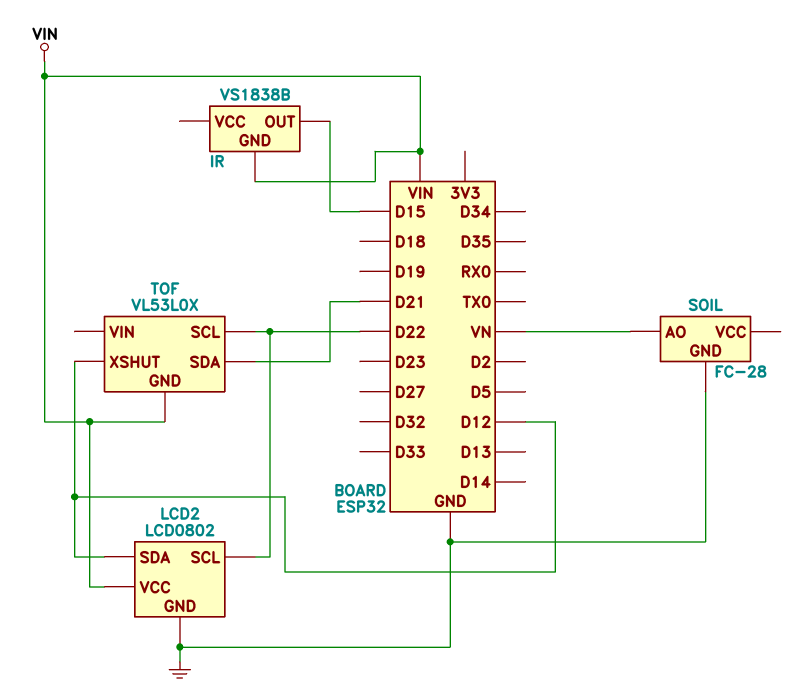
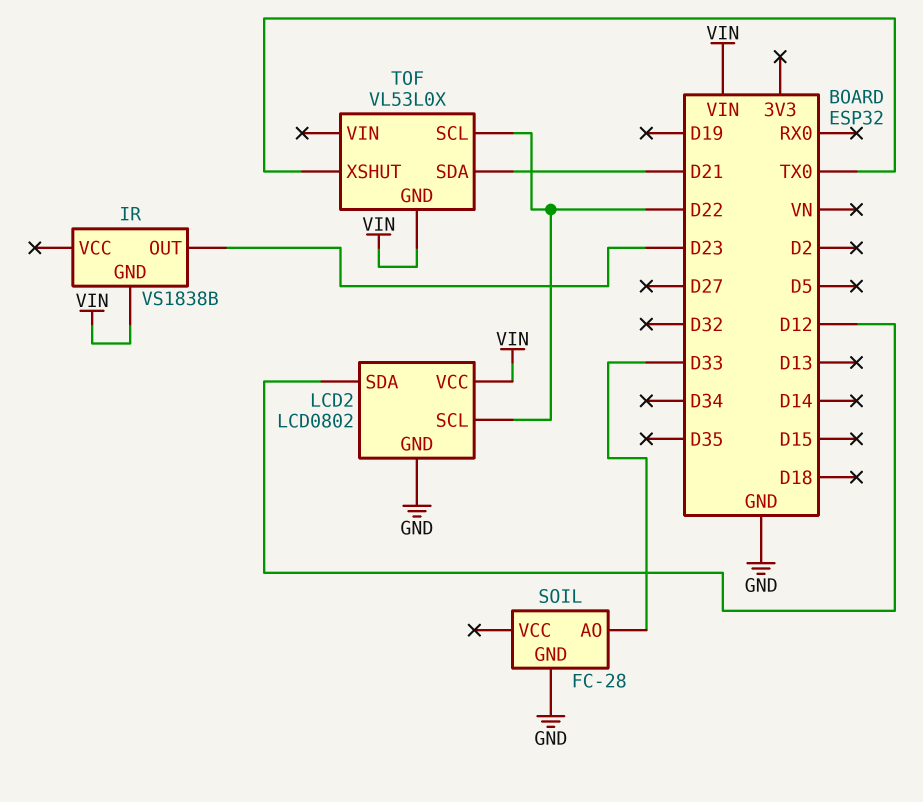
IR pin OUT: D15 -> D23
SOIL pin AO: VN -> D33
TOF pin XSHUT: D12 -> TX0

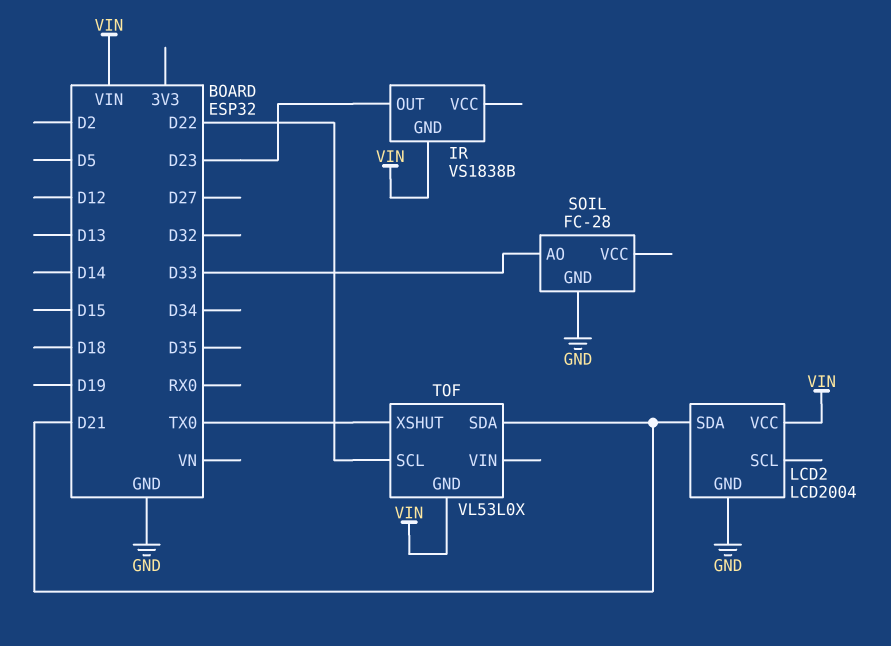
LCD2: LCD0802 -> LCD2004
LCD2 pin SCL: D22 -> none
LCD2 pin SDA: D12 -> D21

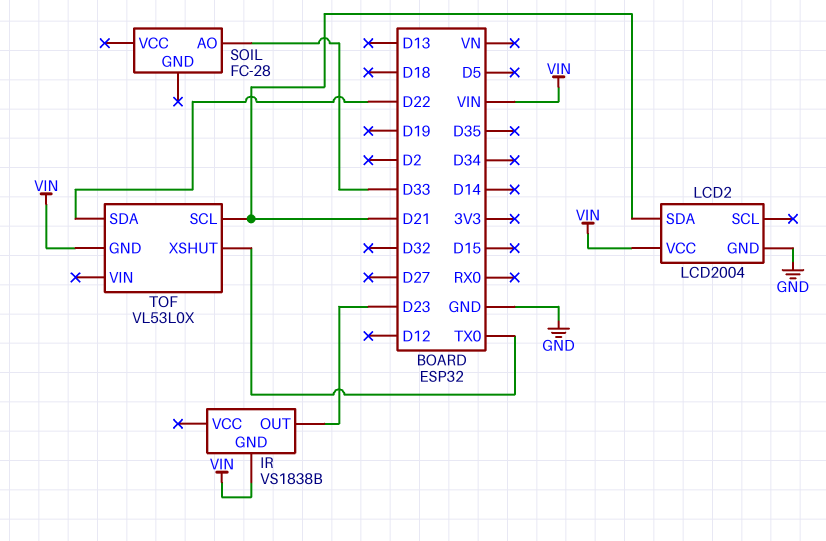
SOIL pin GND: GND -> none
TOF pin SCL: D22 -> D21
TOF pin SDA: D21 -> D22

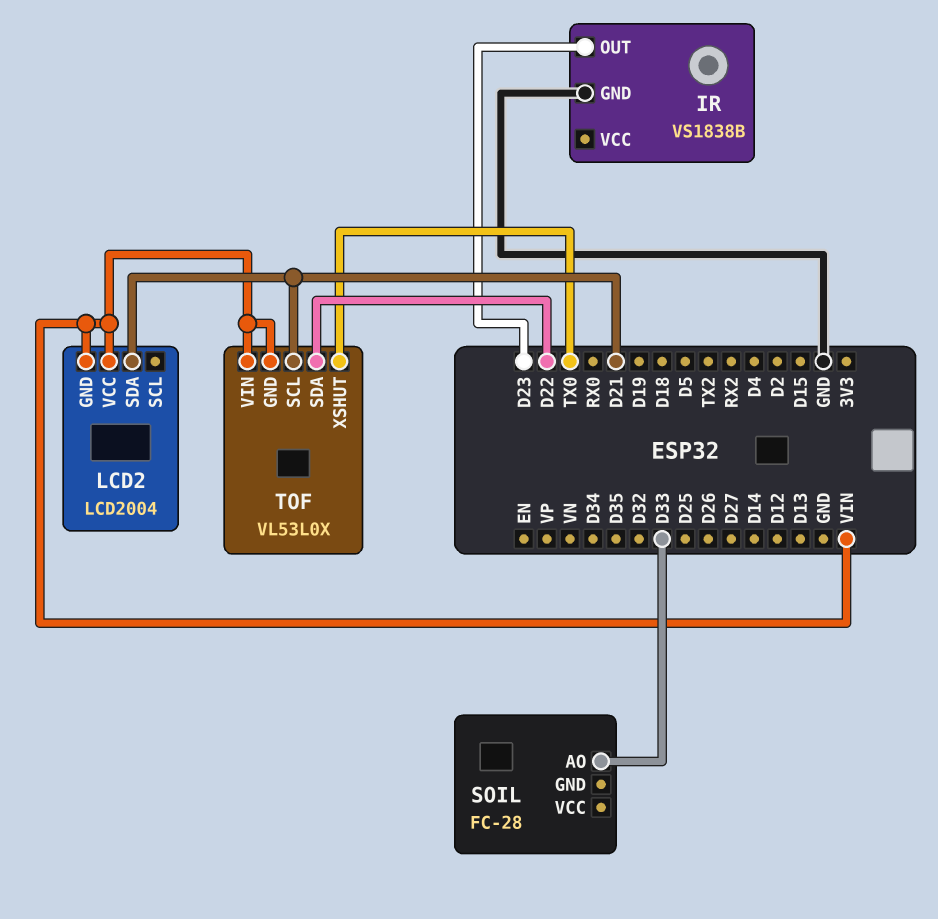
IR pin GND: VIN -> GND
LCD2 pin GND: GND -> VIN
TOF pin VIN: none -> VIN

